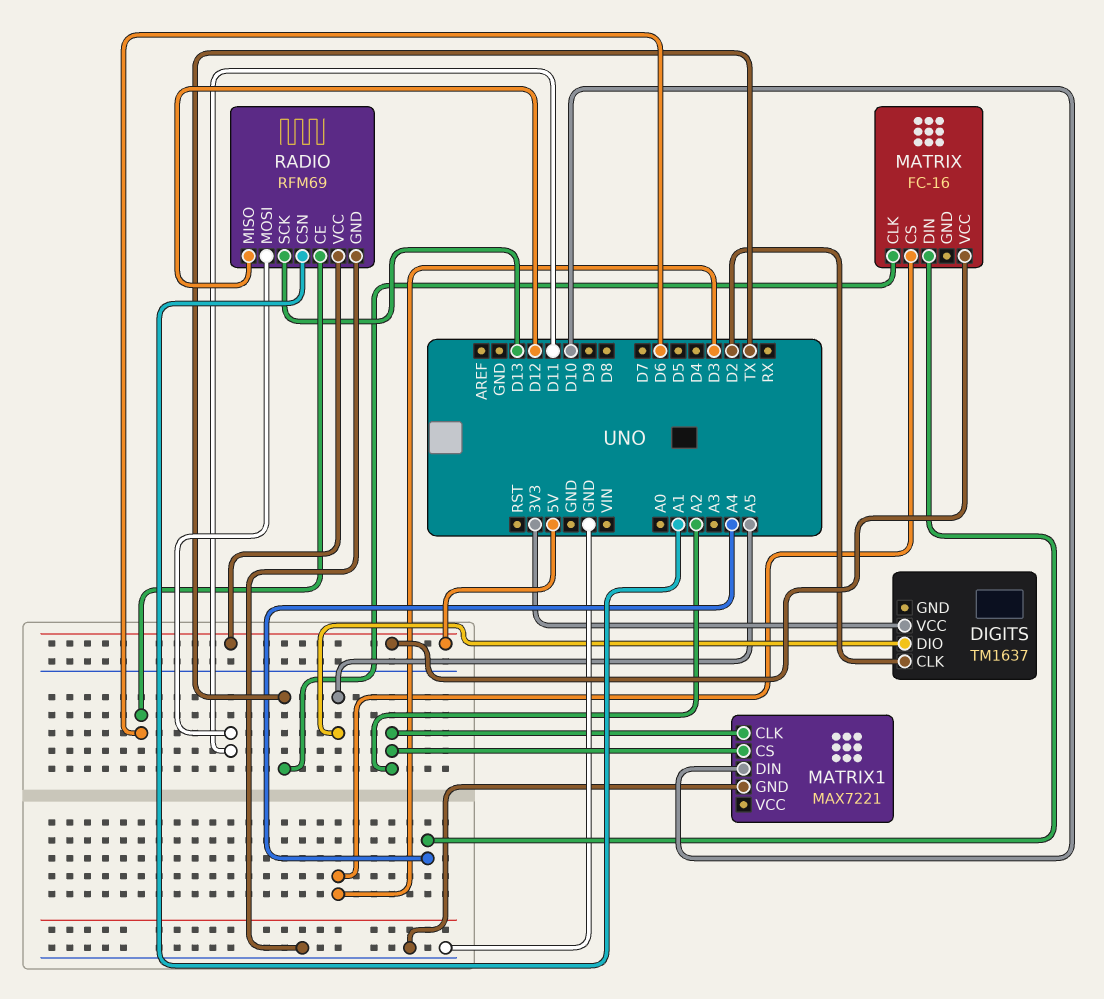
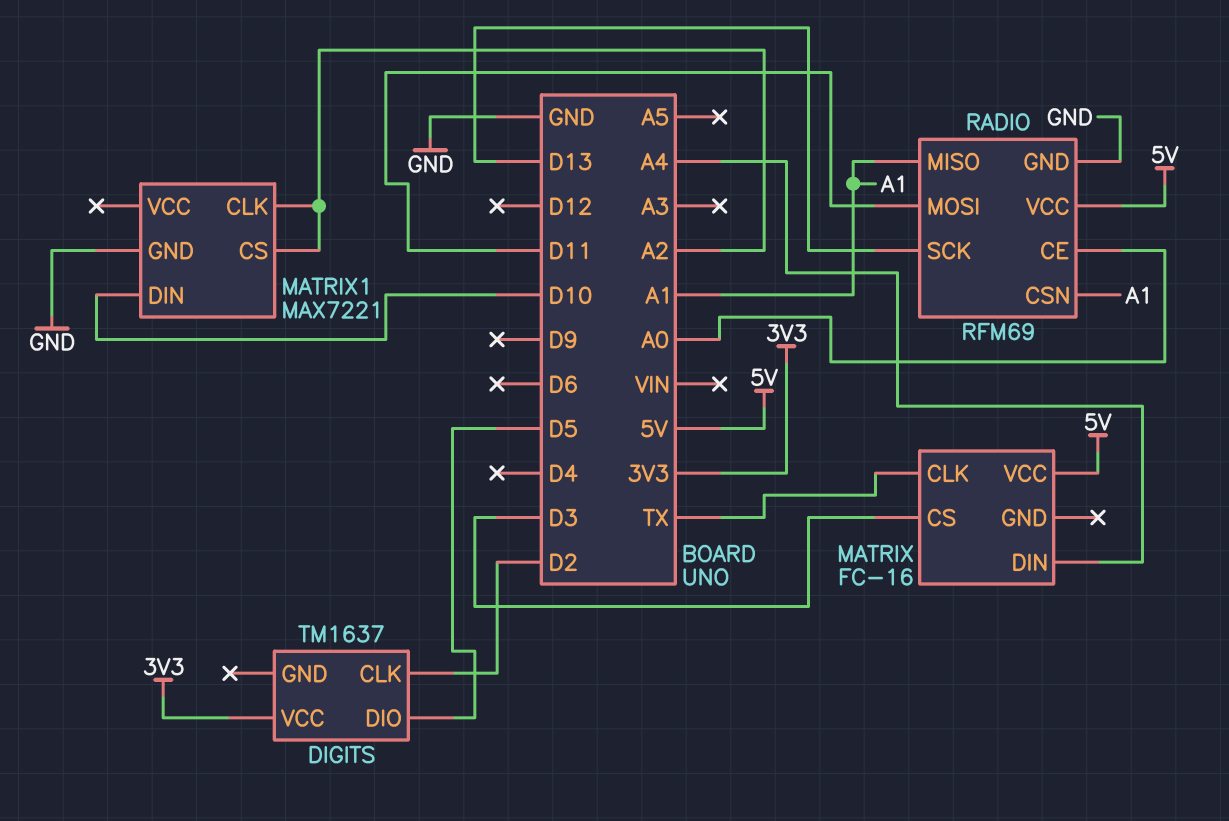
DIGITS pin DIO: A5 -> D5
RADIO pin CE: D6 -> A0
RADIO pin MISO: D12 -> A1

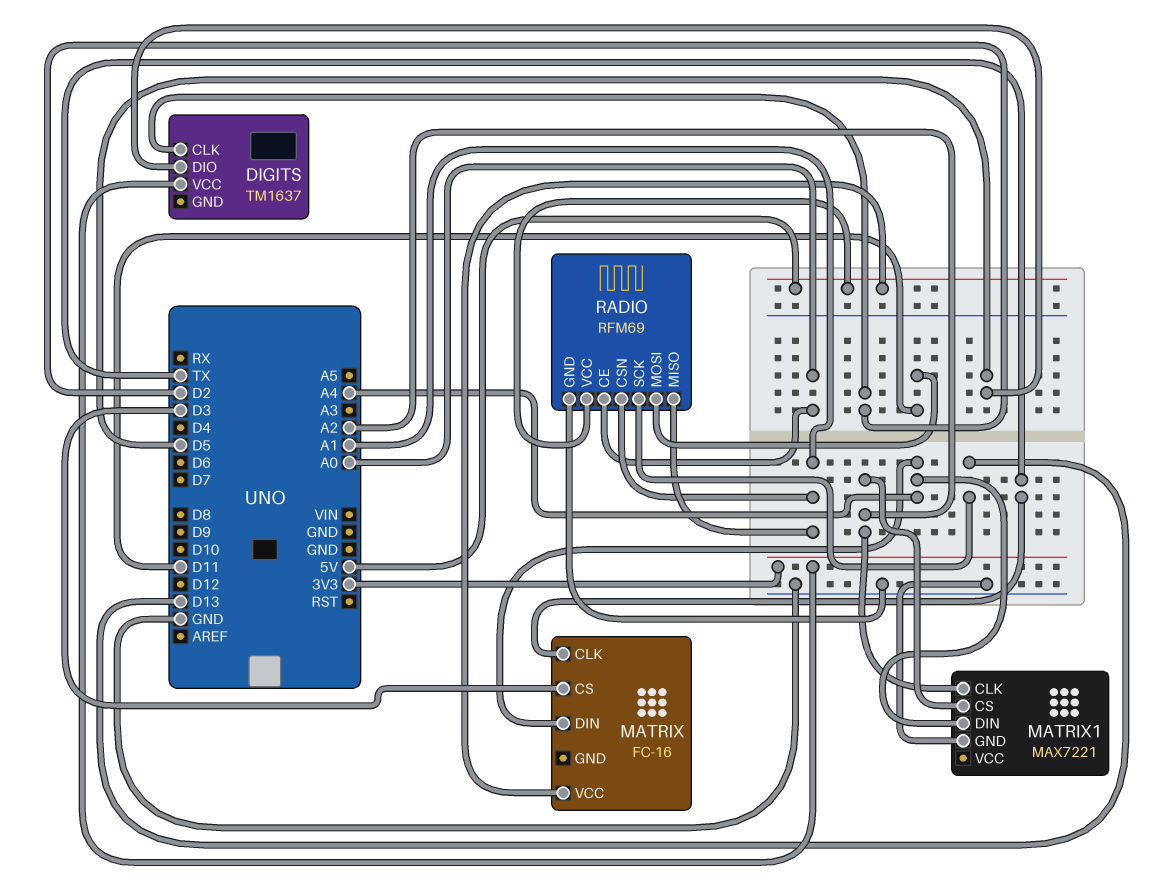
MATRIX1 pin DIN: D10 -> A4

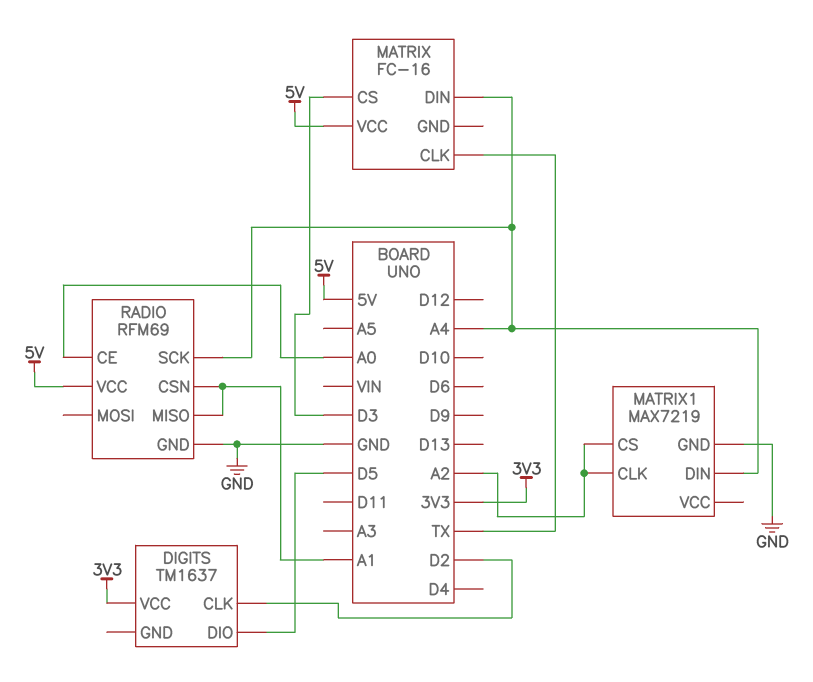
MATRIX1: MAX7221 -> MAX7219
RADIO pin MOSI: D11 -> none
RADIO pin SCK: D13 -> A4

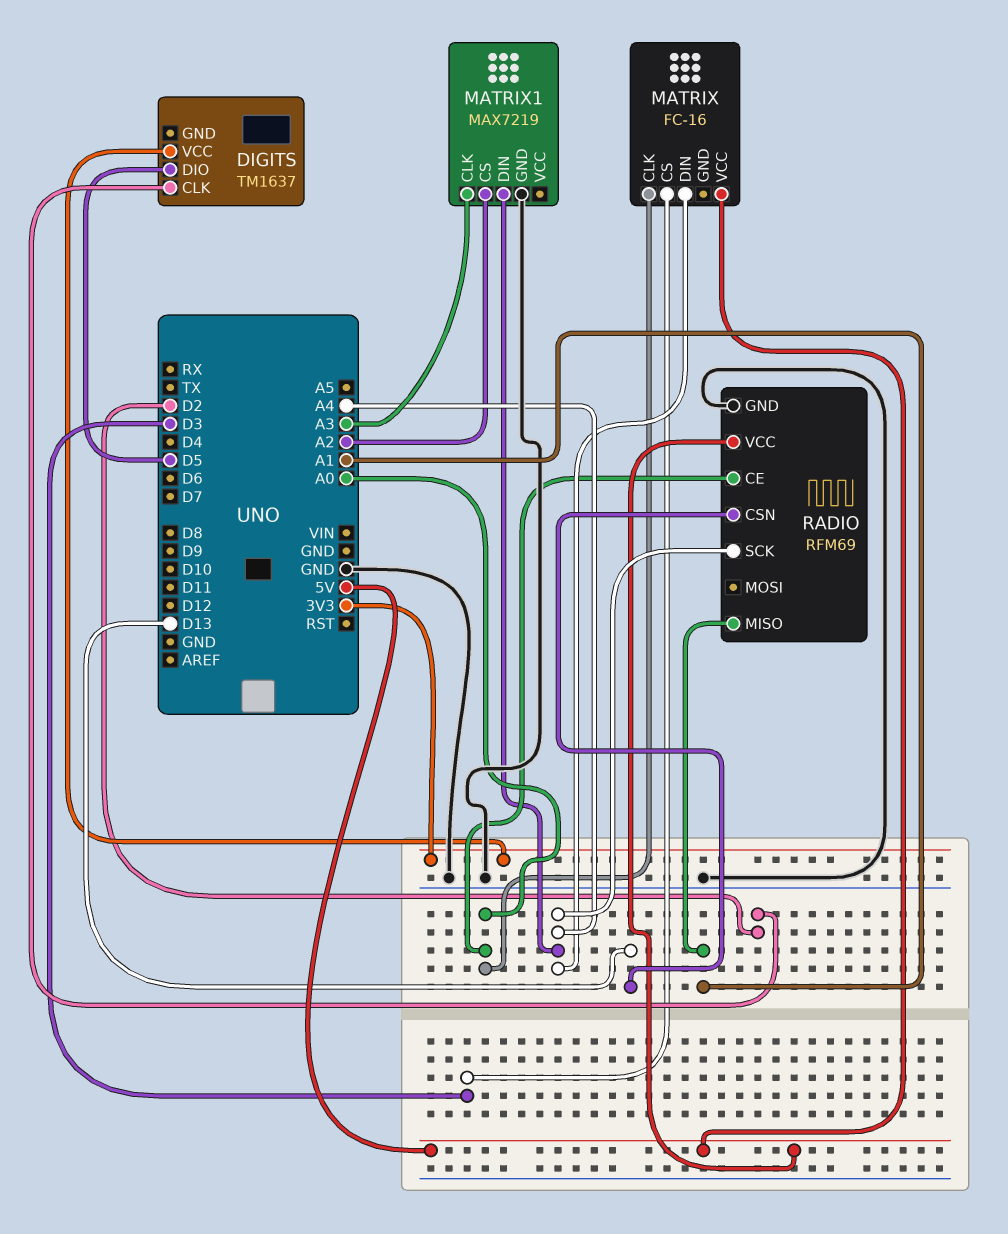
MATRIX pin CLK: TX -> A0
MATRIX1 pin CLK: A2 -> A3
RADIO pin CSN: A1 -> D13

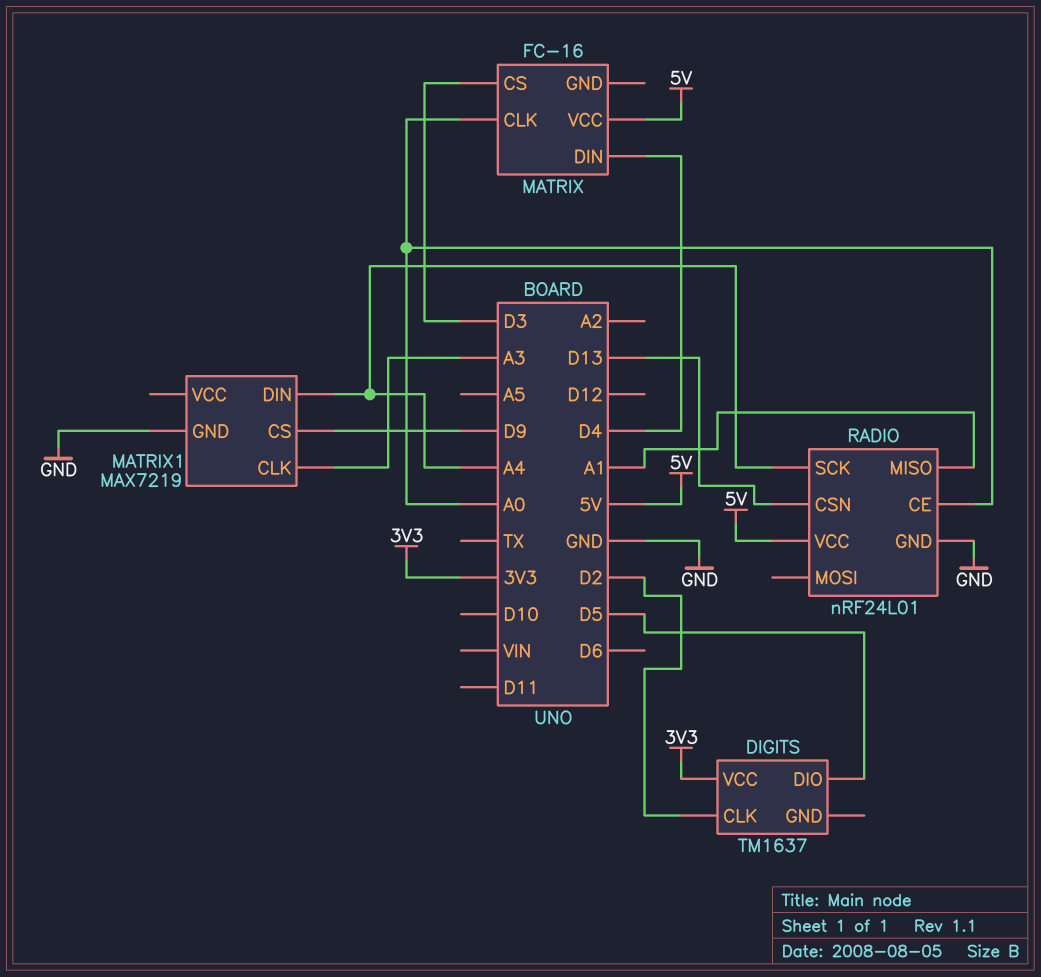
MATRIX pin DIN: A4 -> D4
MATRIX1 pin CS: A2 -> D9
RADIO: RFM69 -> nRF24L01

